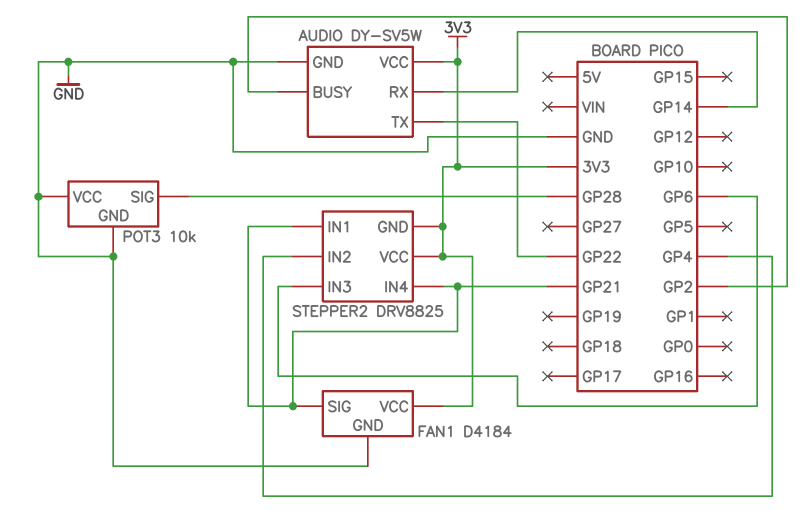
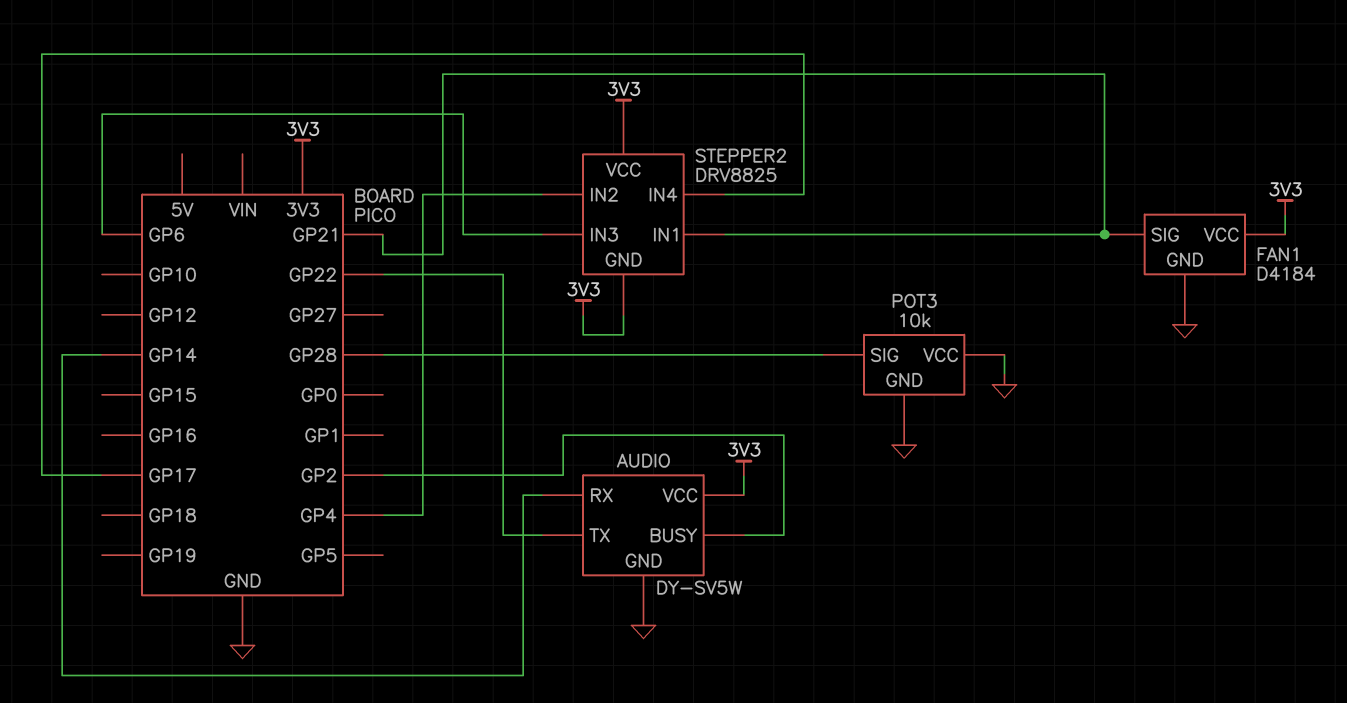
STEPPER2 pin IN4: GP21 -> GP17

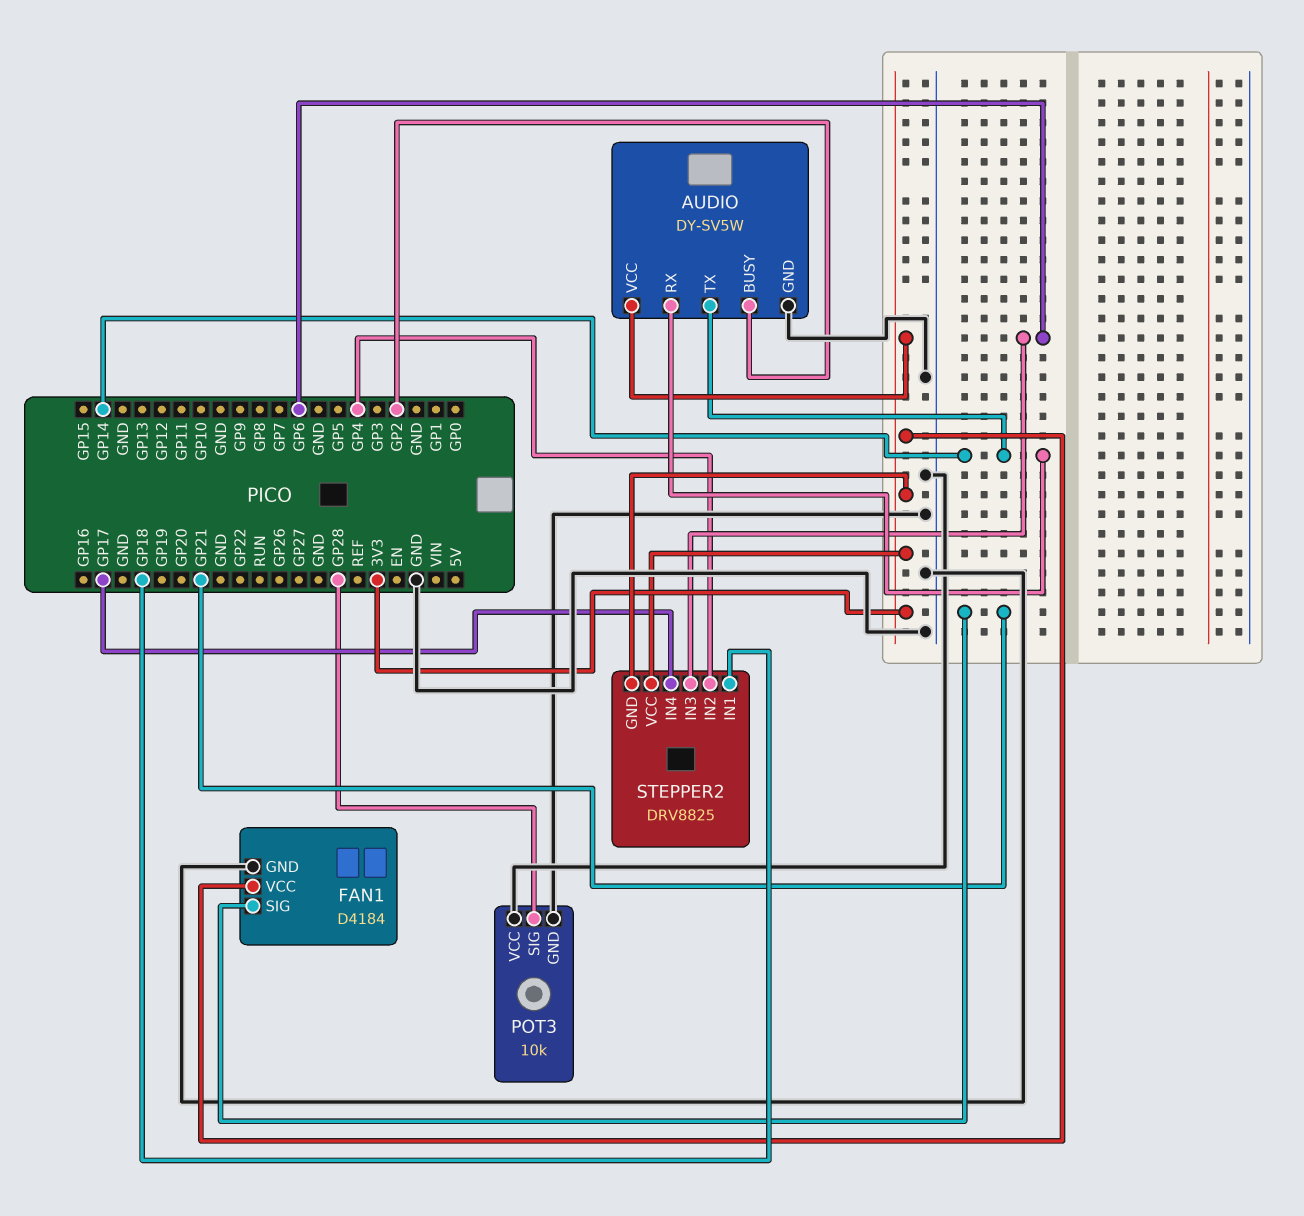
AUDIO pin TX: GP22 -> GP14
STEPPER2 pin IN1: GP21 -> GP18

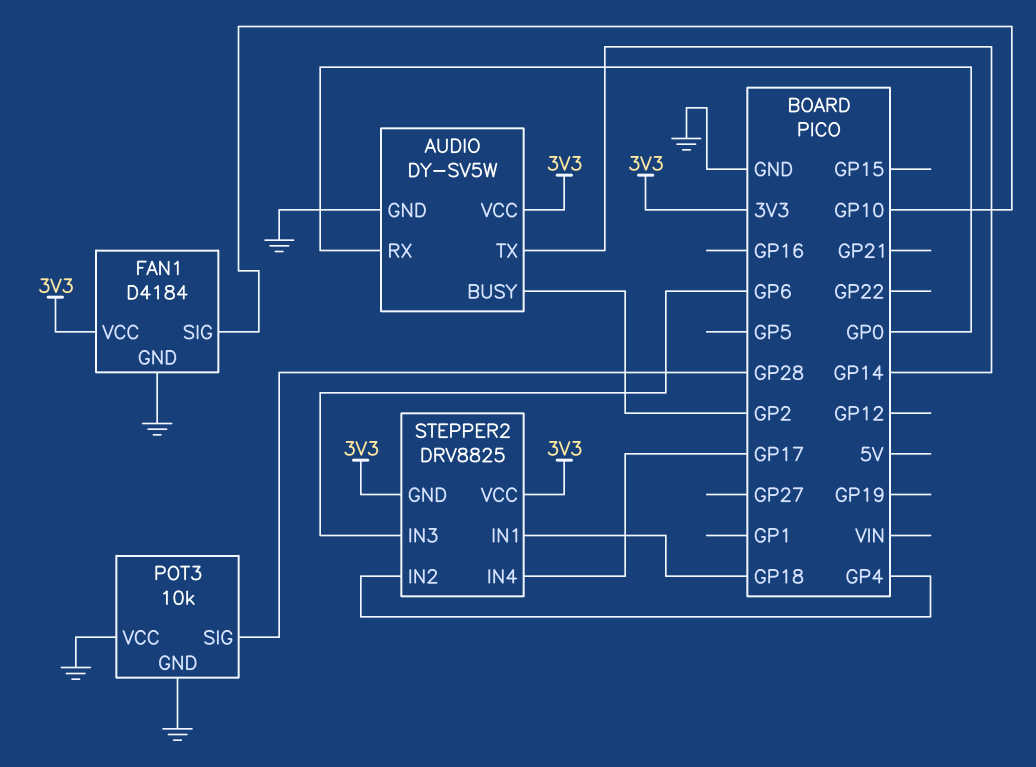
AUDIO pin RX: GP14 -> GP0
FAN1 pin SIG: GP21 -> GP10

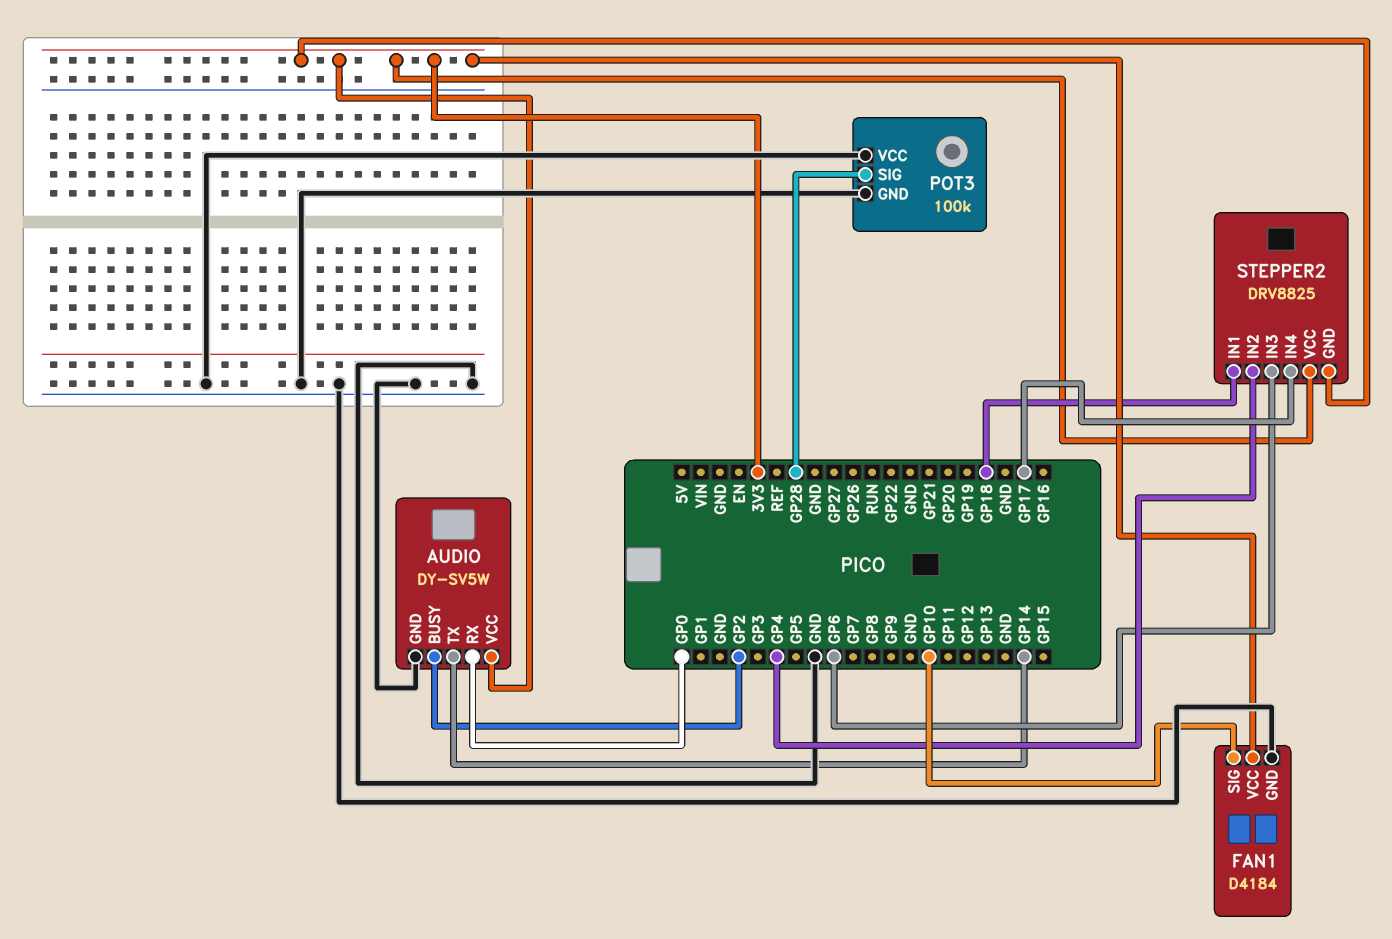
POT3: 10k -> 100k

